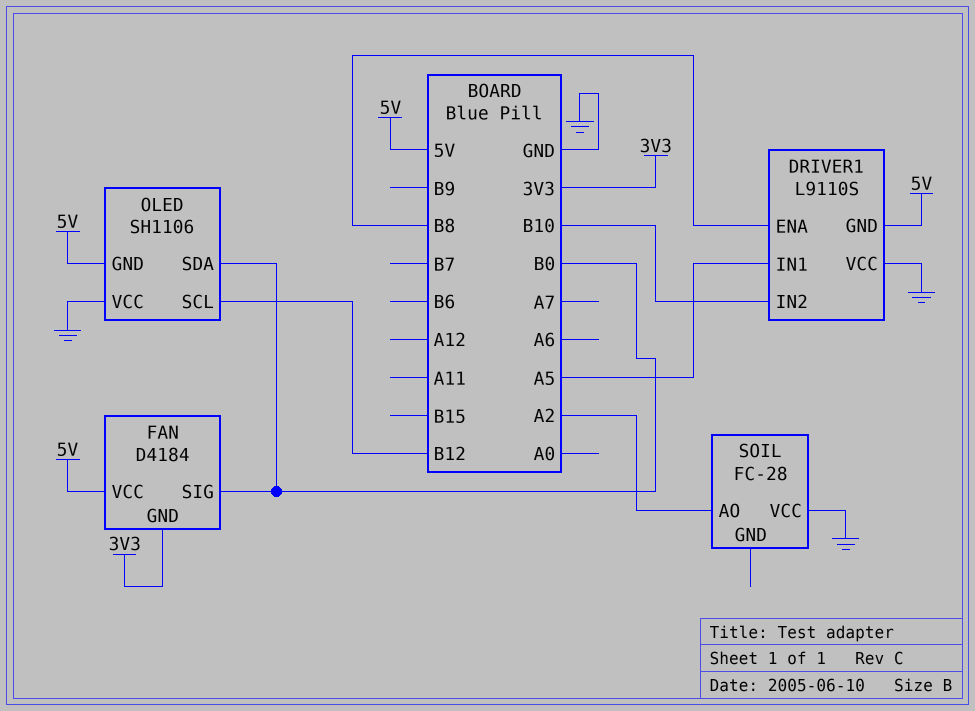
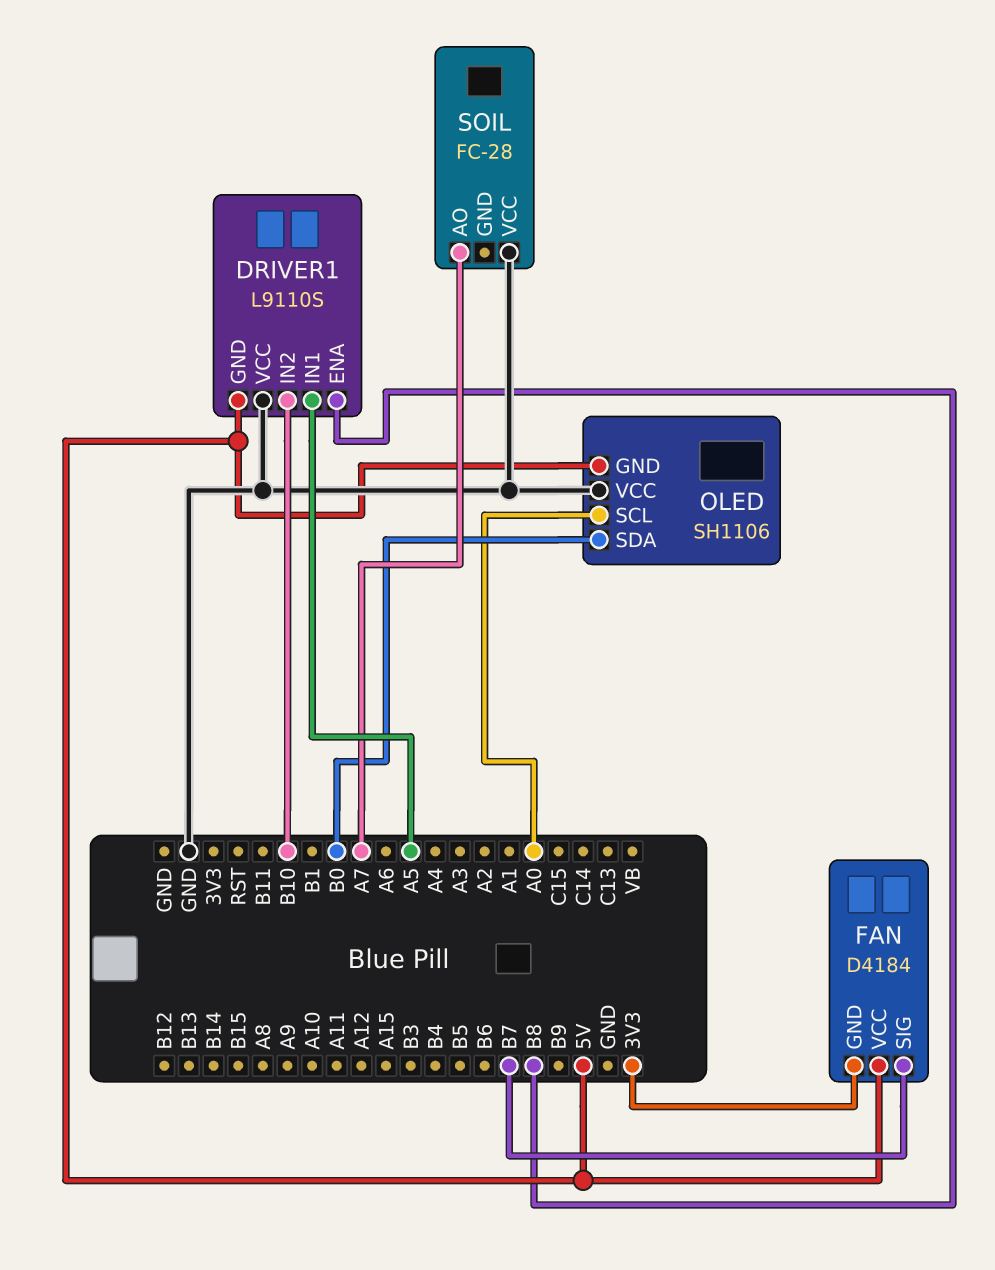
FAN pin SIG: B0 -> B7
OLED pin SCL: B12 -> A0
SOIL pin AO: A2 -> A7

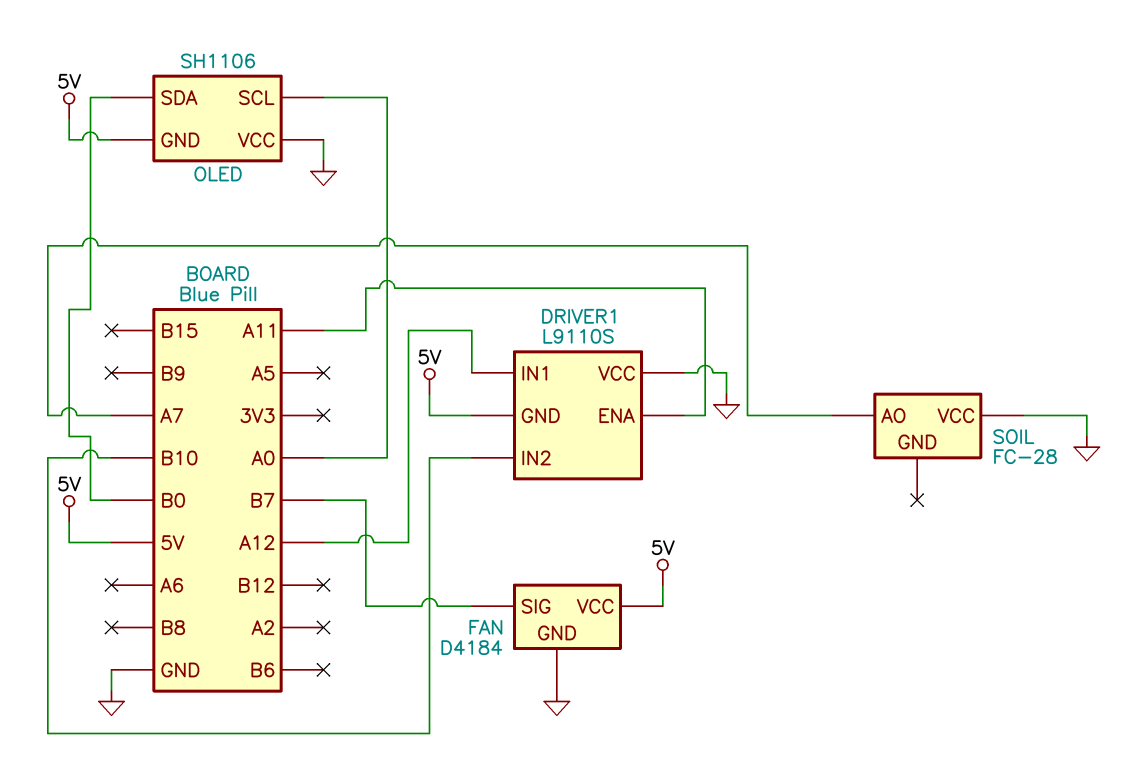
DRIVER1 pin ENA: B8 -> A11
DRIVER1 pin IN1: A5 -> A12
FAN pin GND: 3V3 -> GND

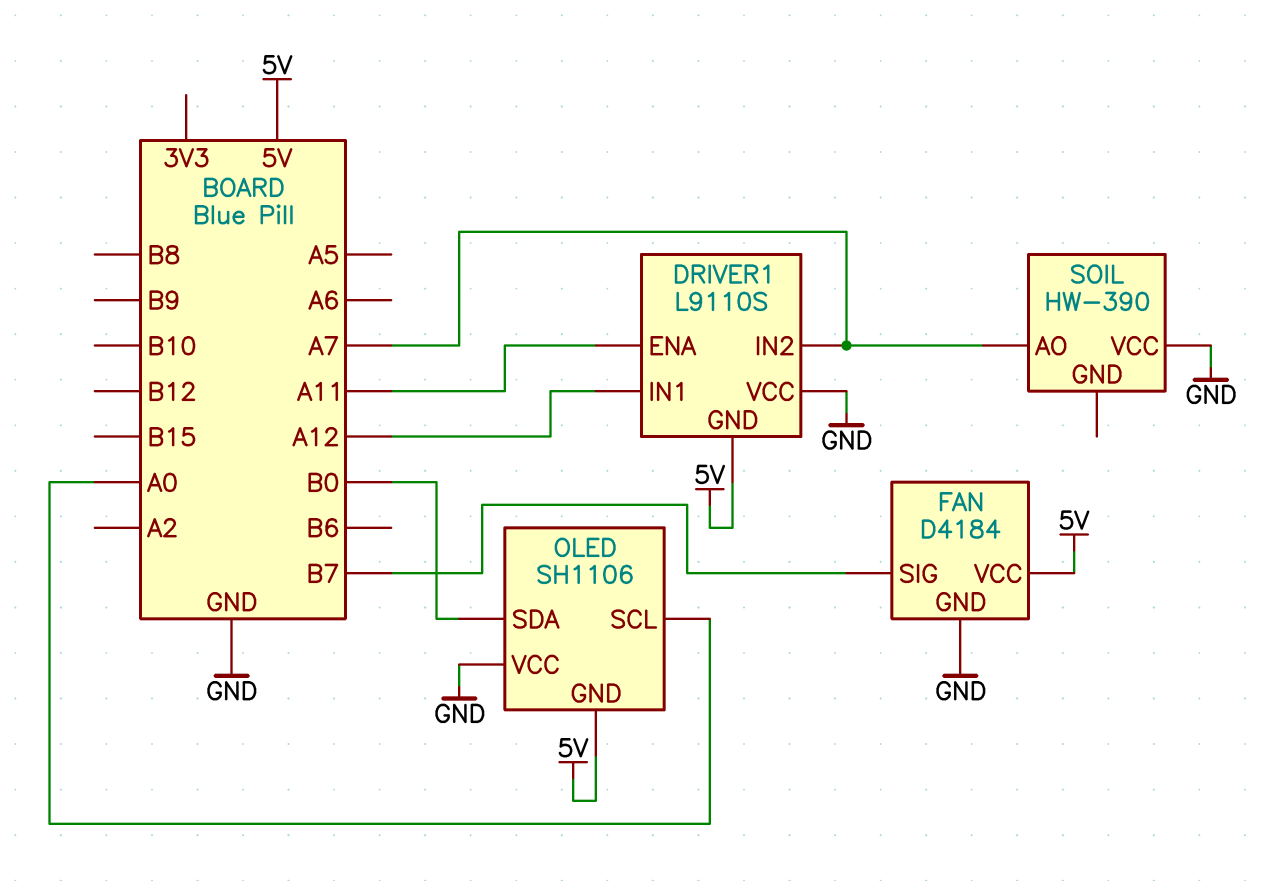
DRIVER1 pin IN2: B10 -> A7
SOIL: FC-28 -> HW-390

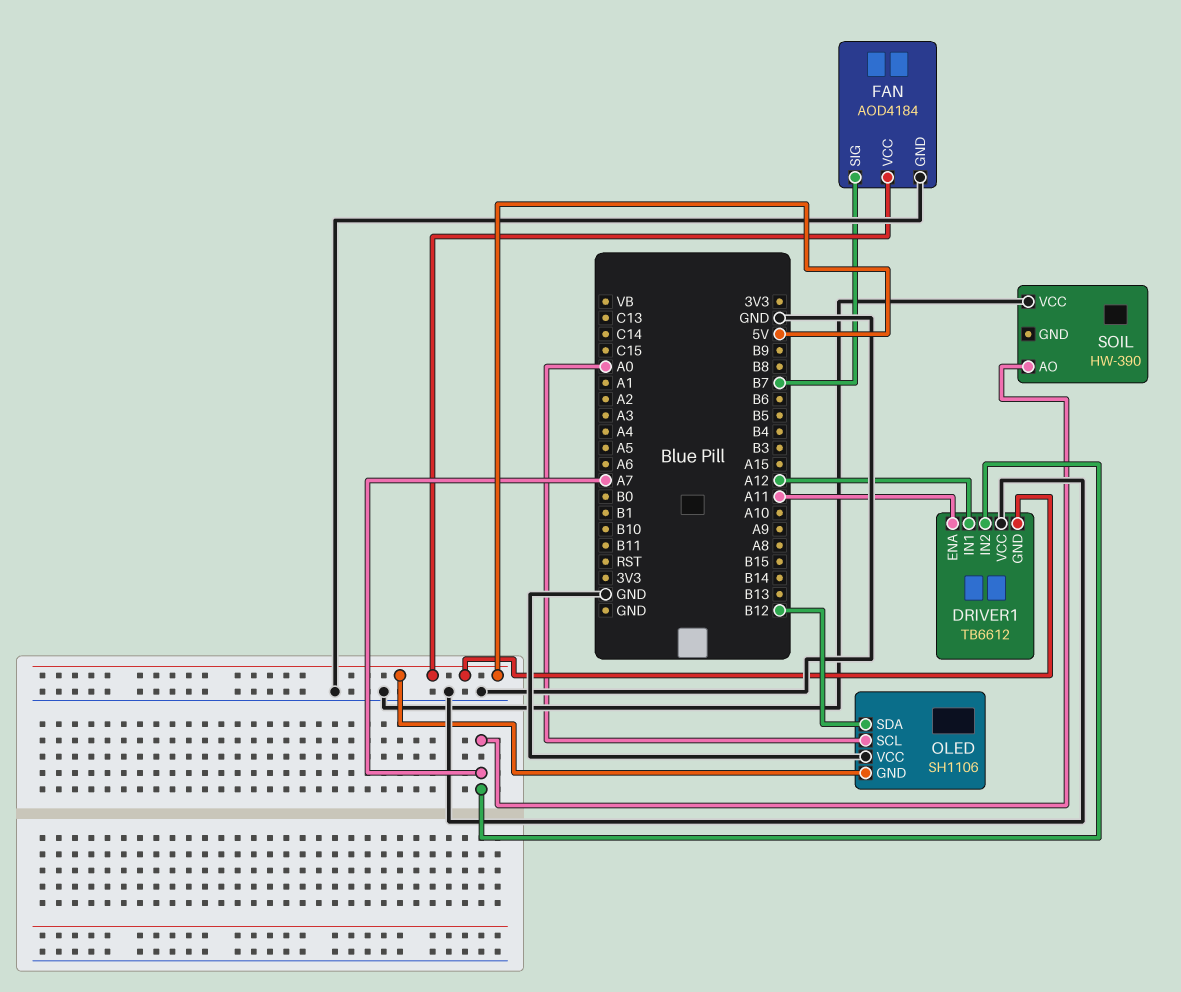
DRIVER1: L9110S -> TB6612
FAN: D4184 -> AOD4184
OLED pin SDA: B0 -> B12

